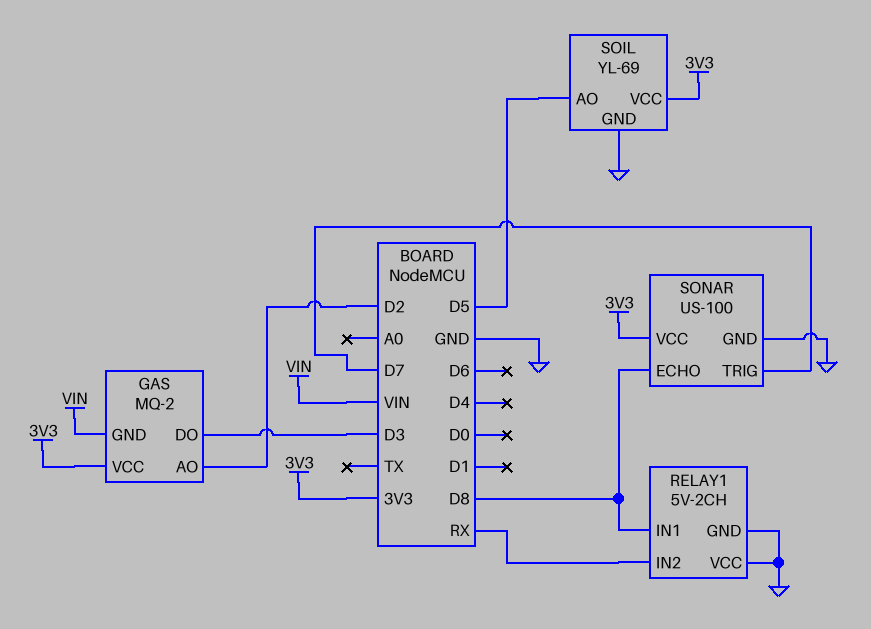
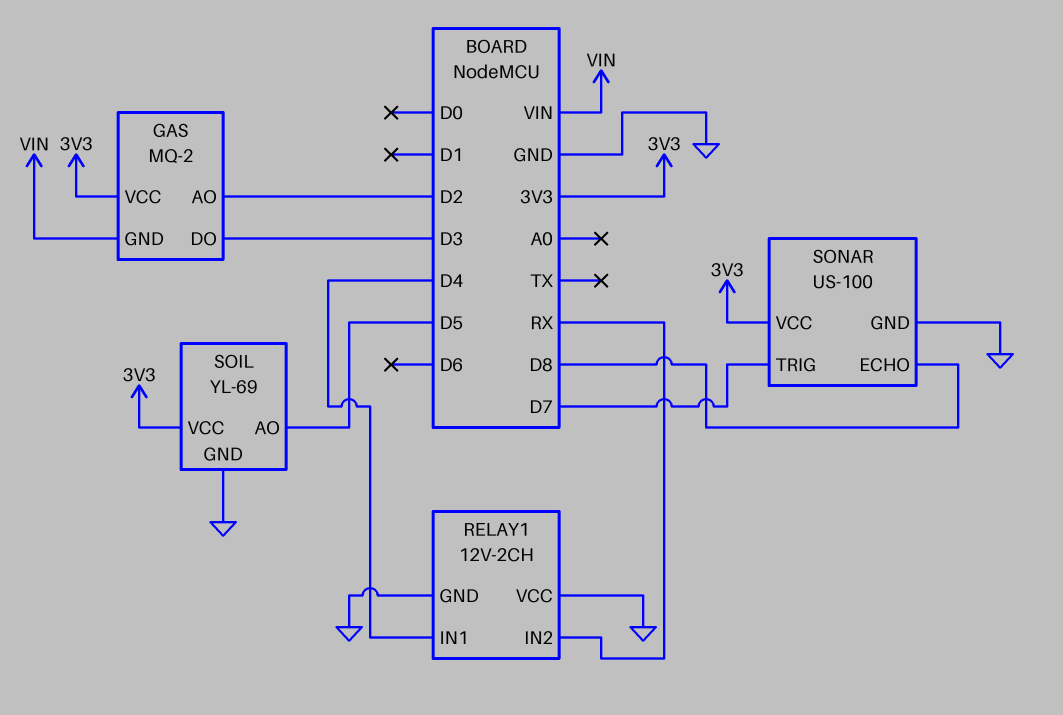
RELAY1: 5V-2CH -> 12V-2CH
RELAY1 pin IN1: D8 -> D4

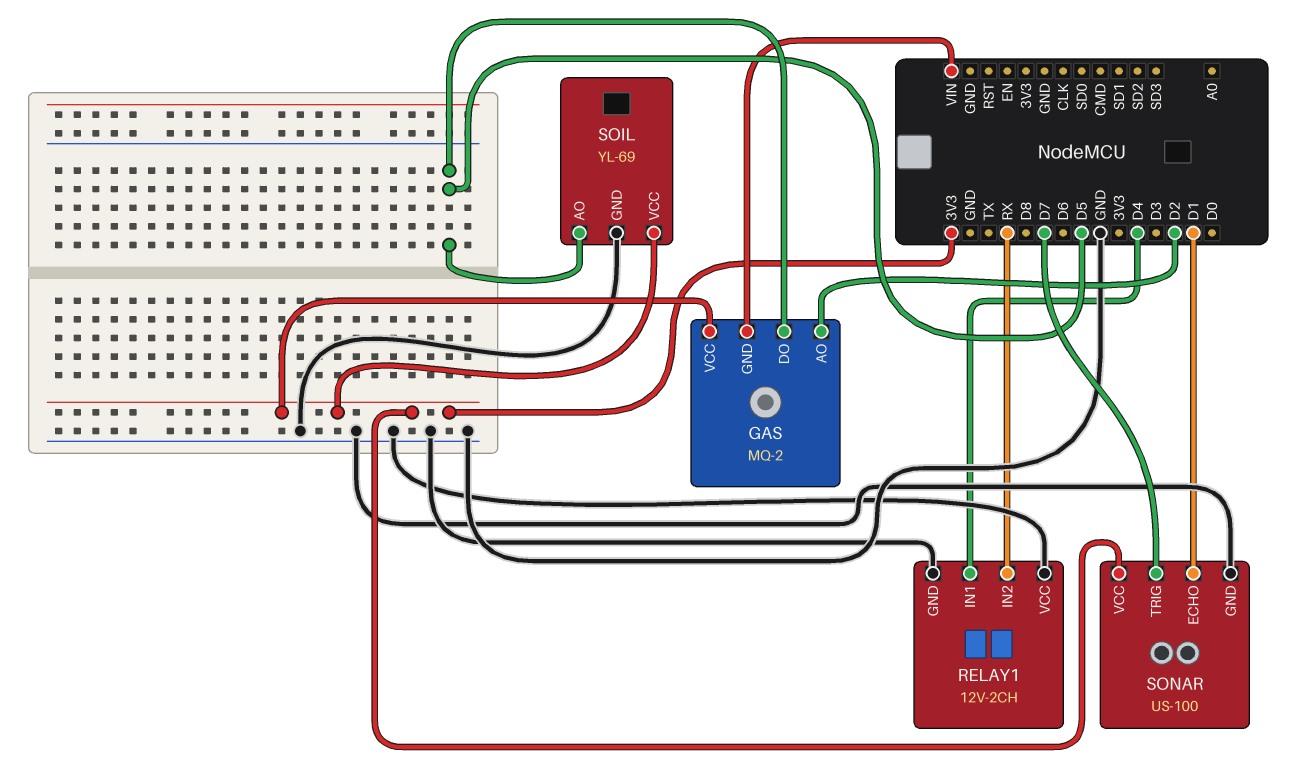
GAS pin DO: D3 -> D5
SONAR pin ECHO: D8 -> D1

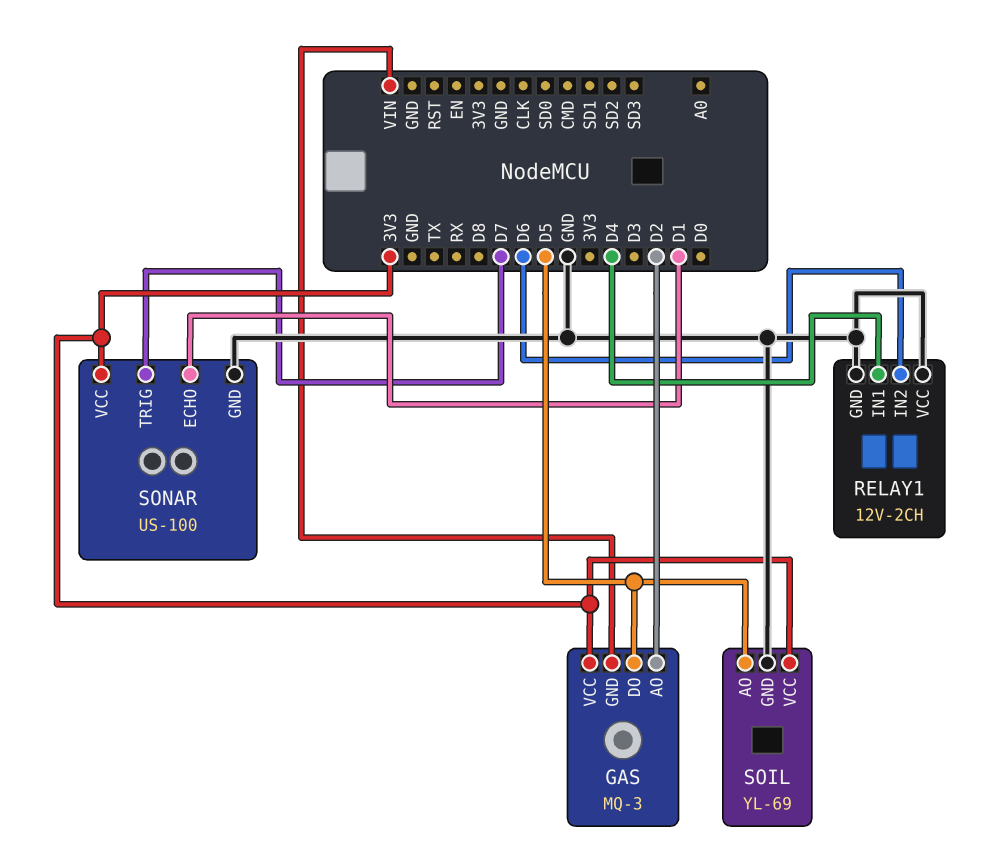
GAS: MQ-2 -> MQ-3
RELAY1 pin IN2: RX -> D6

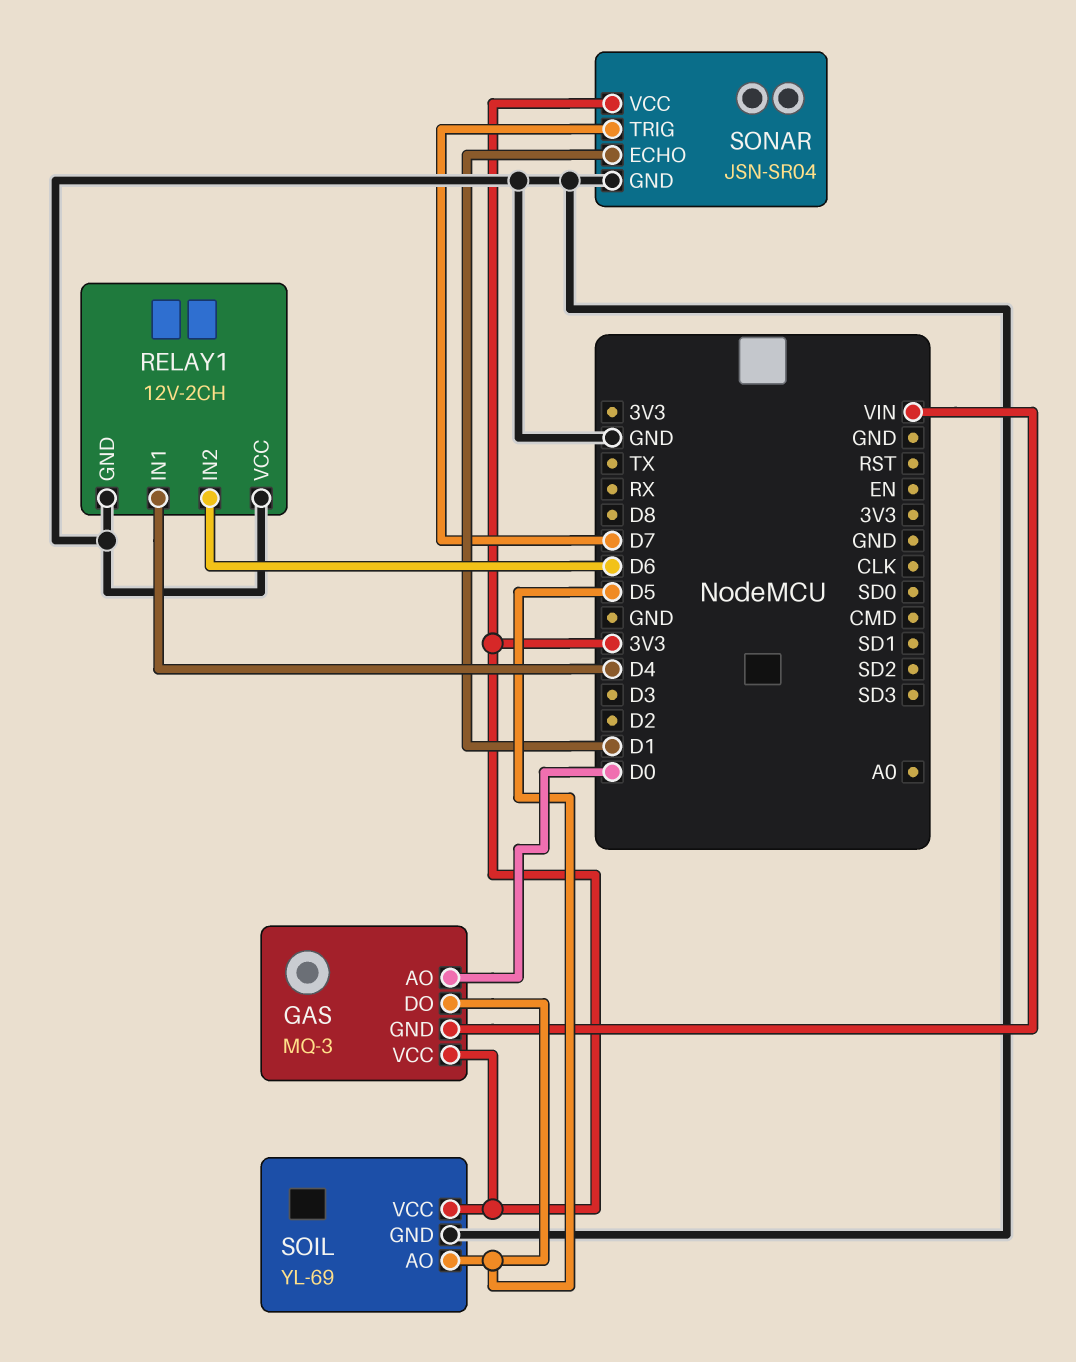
GAS pin AO: D2 -> D0
SONAR: US-100 -> JSN-SR04

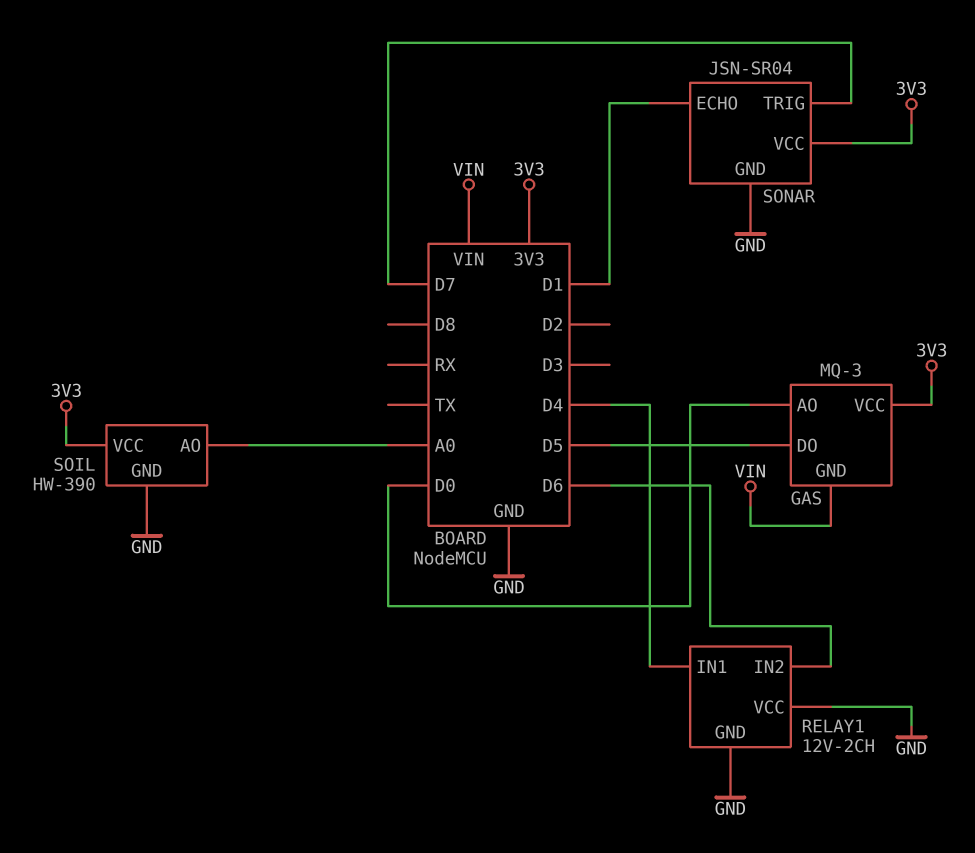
SOIL: YL-69 -> HW-390
SOIL pin AO: D5 -> A0

